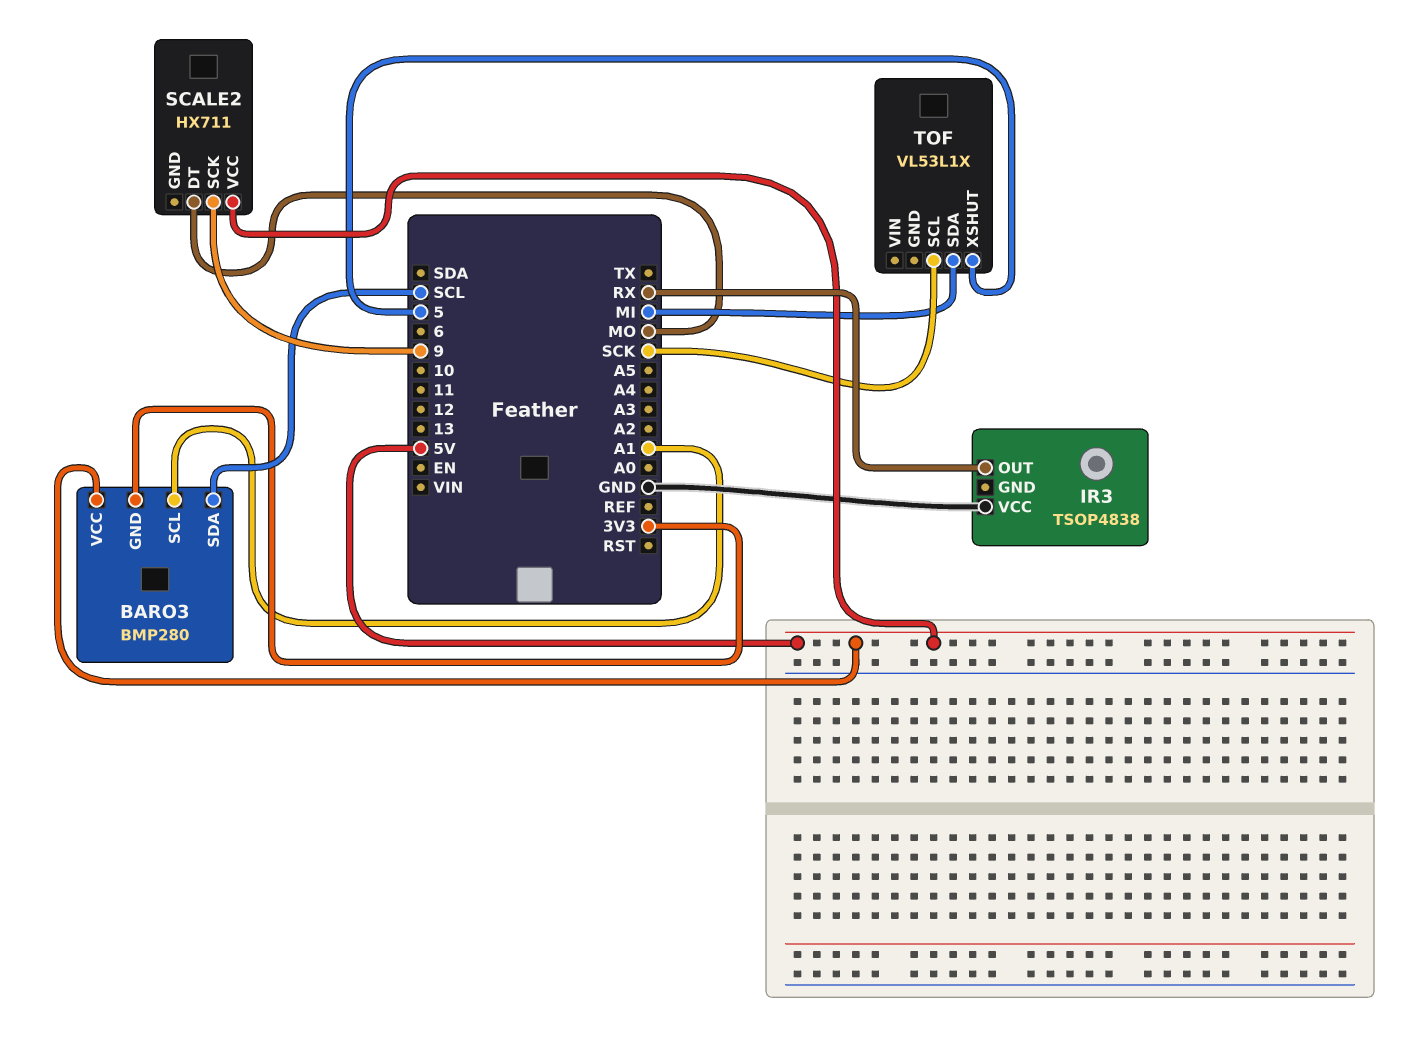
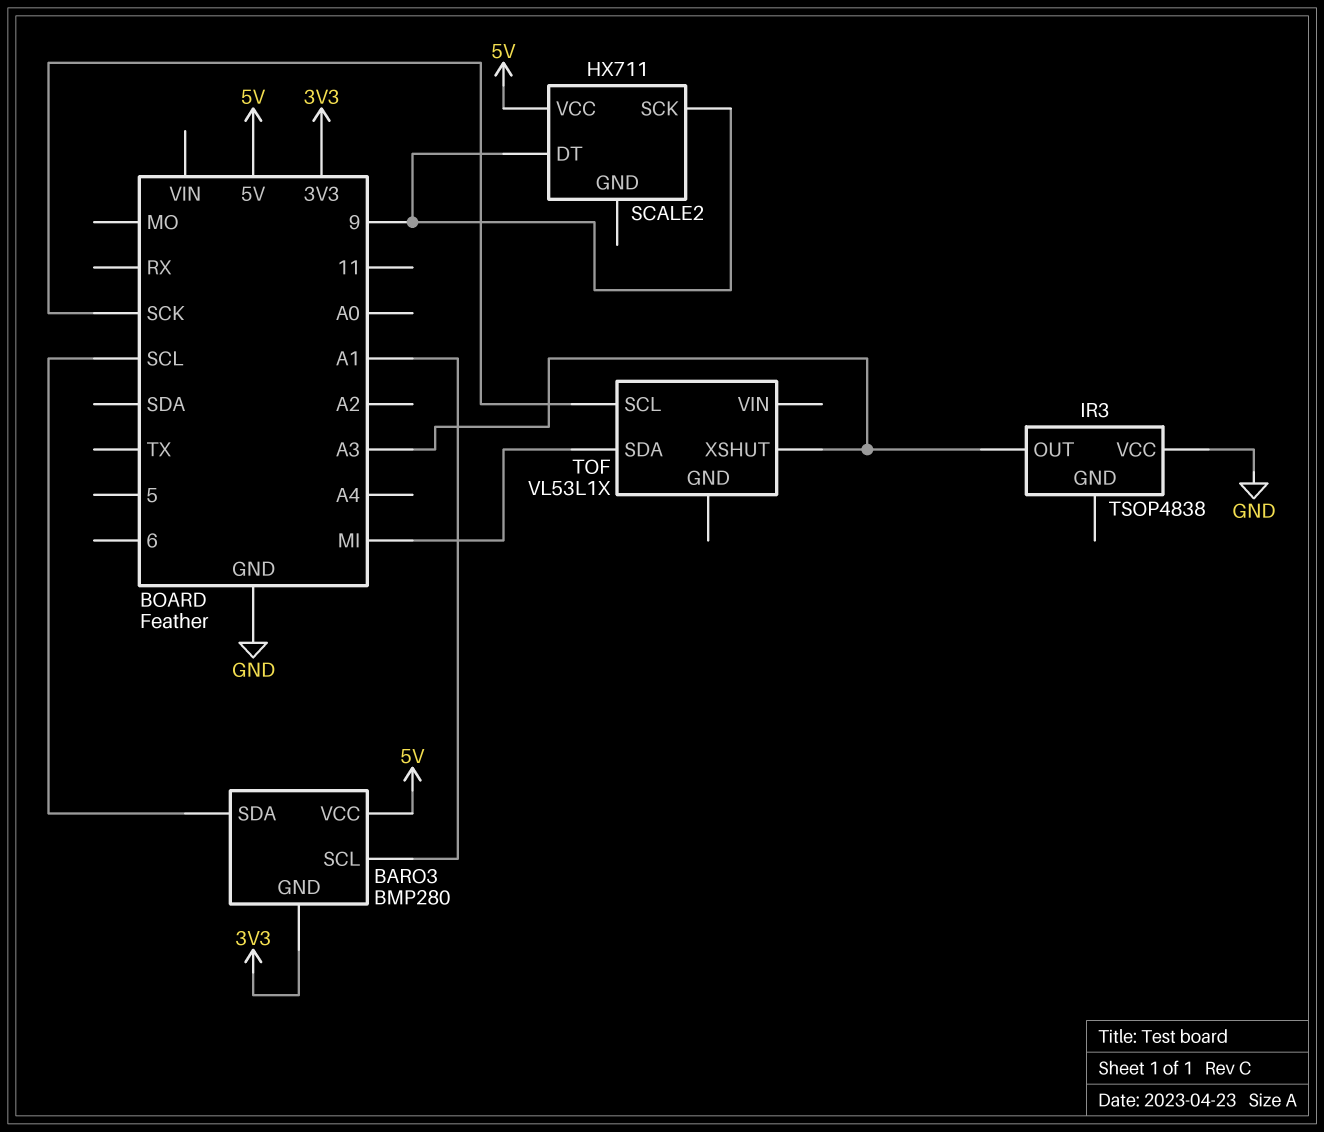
IR3 pin OUT: RX -> A3
SCALE2 pin DT: MO -> 9
TOF pin XSHUT: 5 -> A3

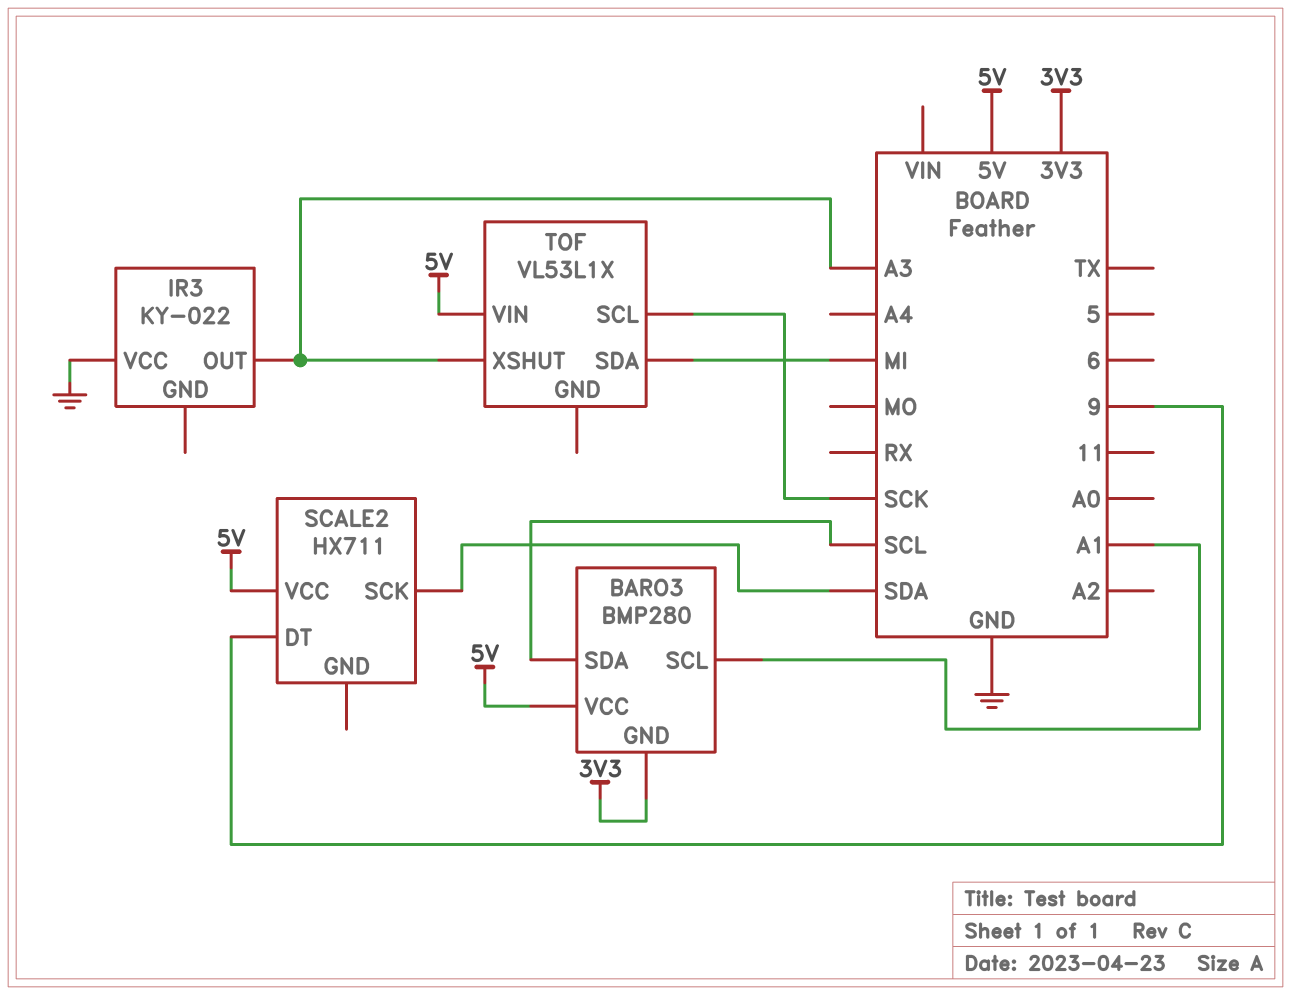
IR3: TSOP4838 -> KY-022
SCALE2 pin SCK: 9 -> SDA
TOF pin VIN: none -> 5V

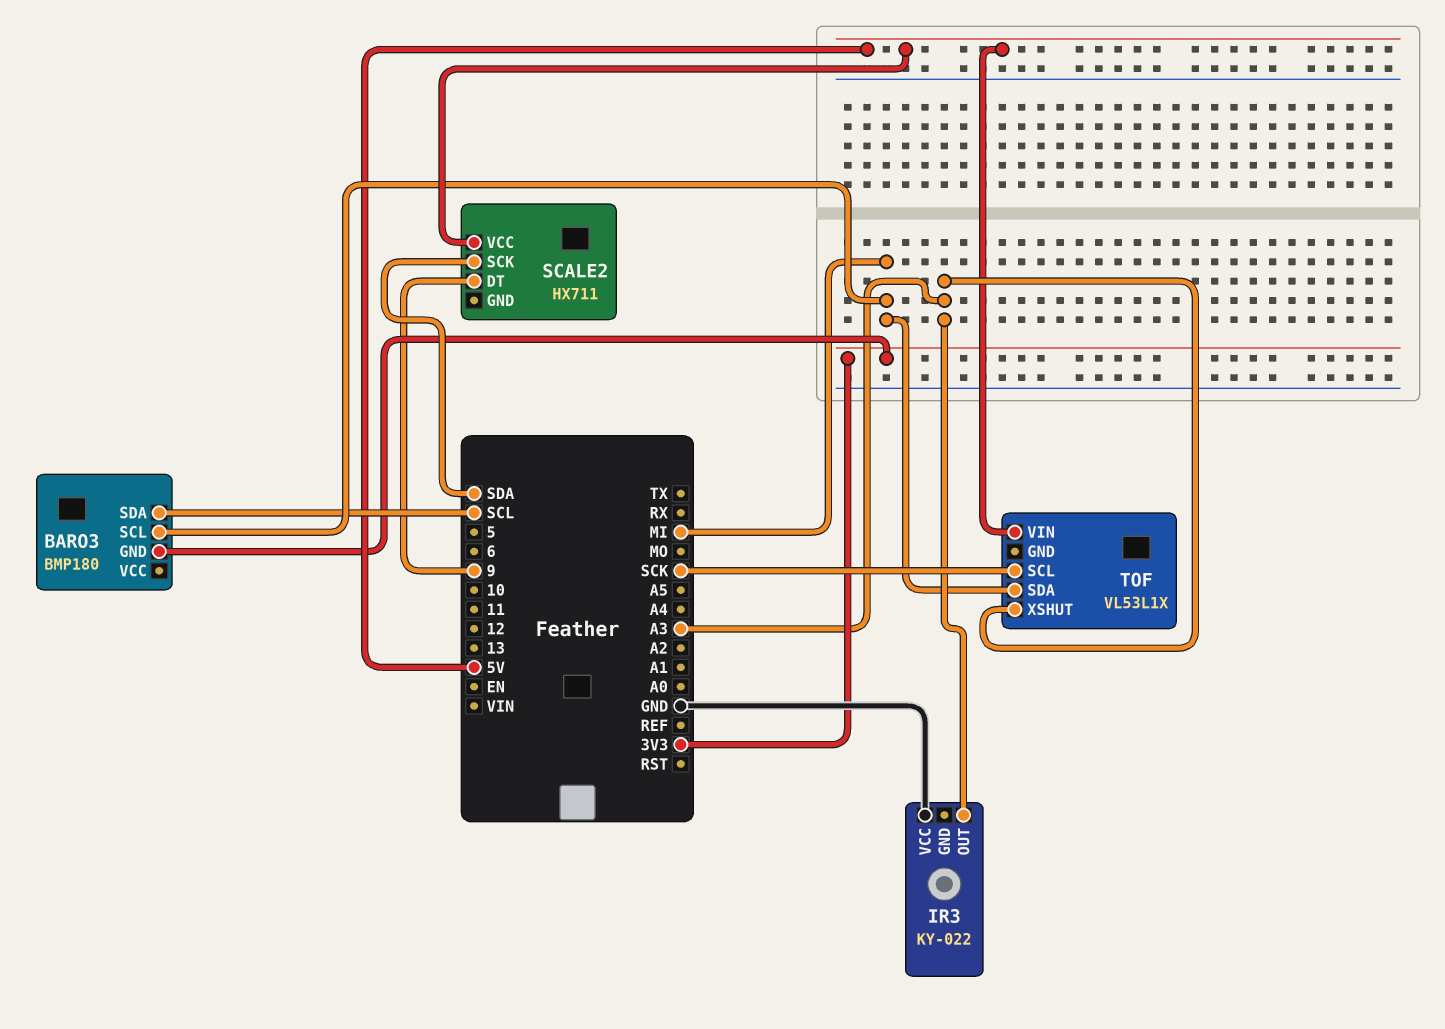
BARO3: BMP280 -> BMP180
BARO3 pin SCL: A1 -> MI
BARO3 pin VCC: 5V -> none

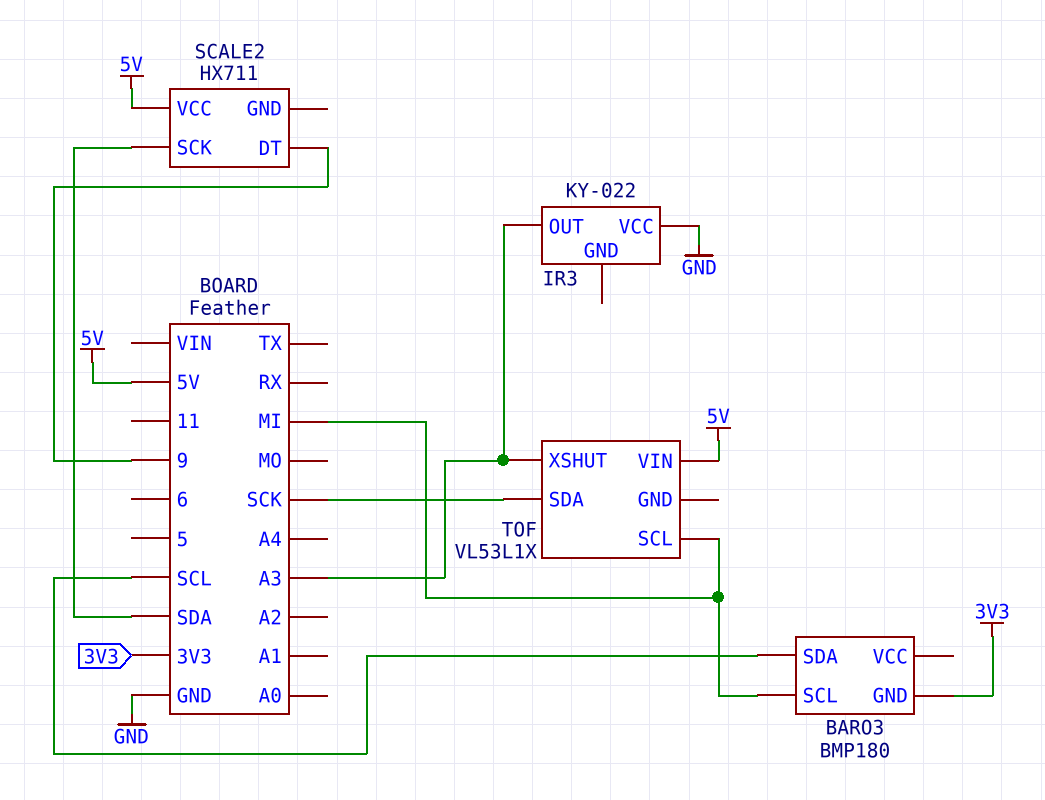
TOF pin SCL: SCK -> MI
TOF pin SDA: MI -> SCK

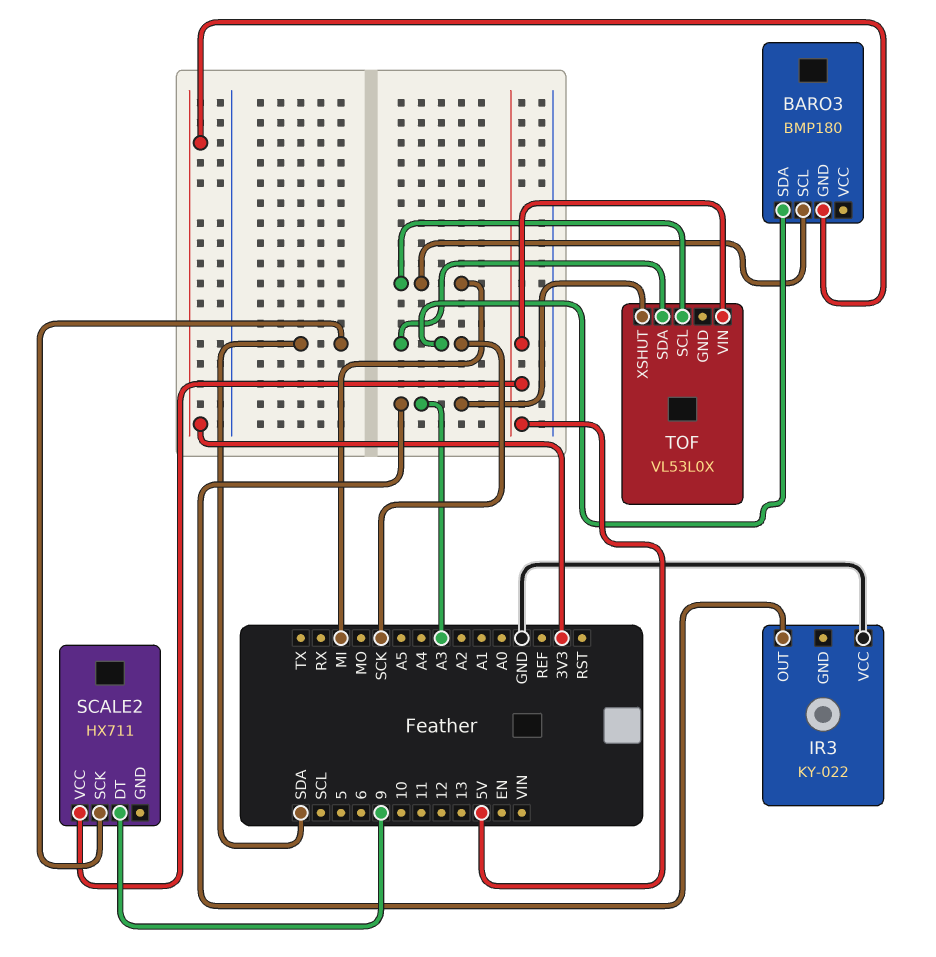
BARO3 pin SDA: SCL -> SCK
TOF: VL53L1X -> VL53L0X

